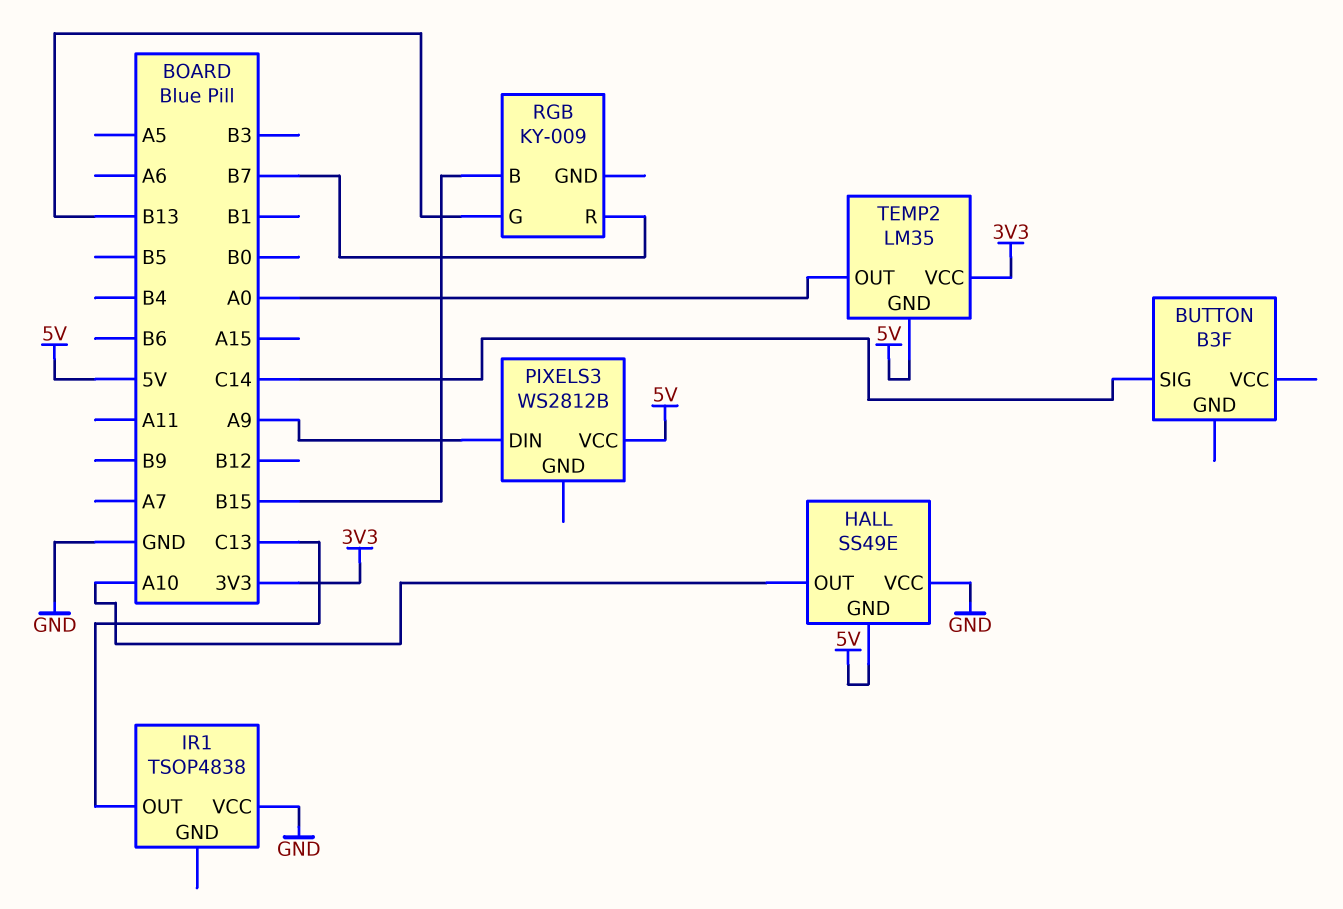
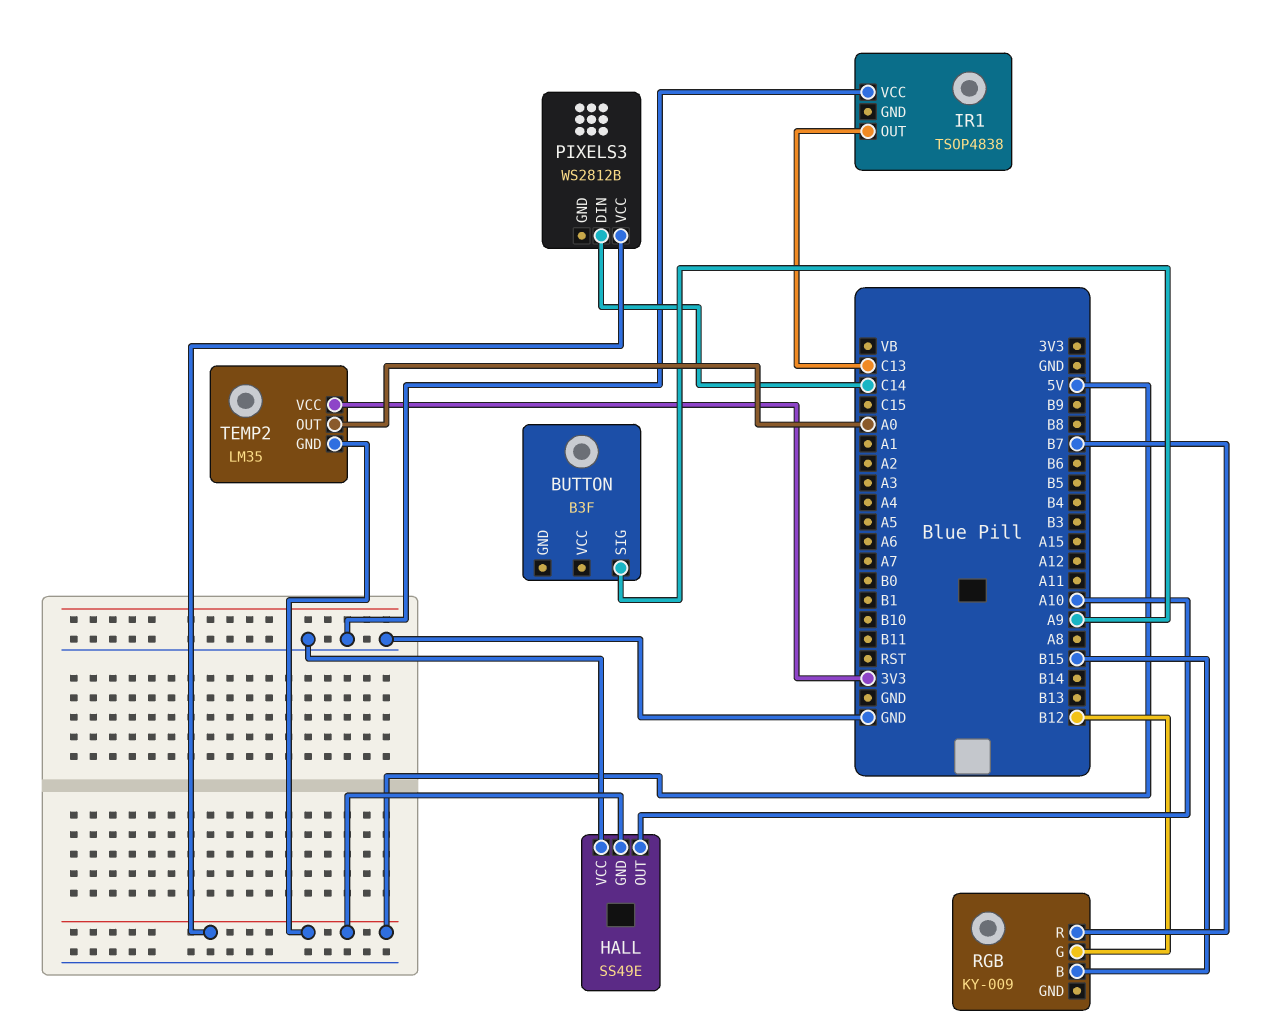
BUTTON pin SIG: C14 -> A9
PIXELS3 pin DIN: A9 -> C14
RGB pin G: B13 -> B12

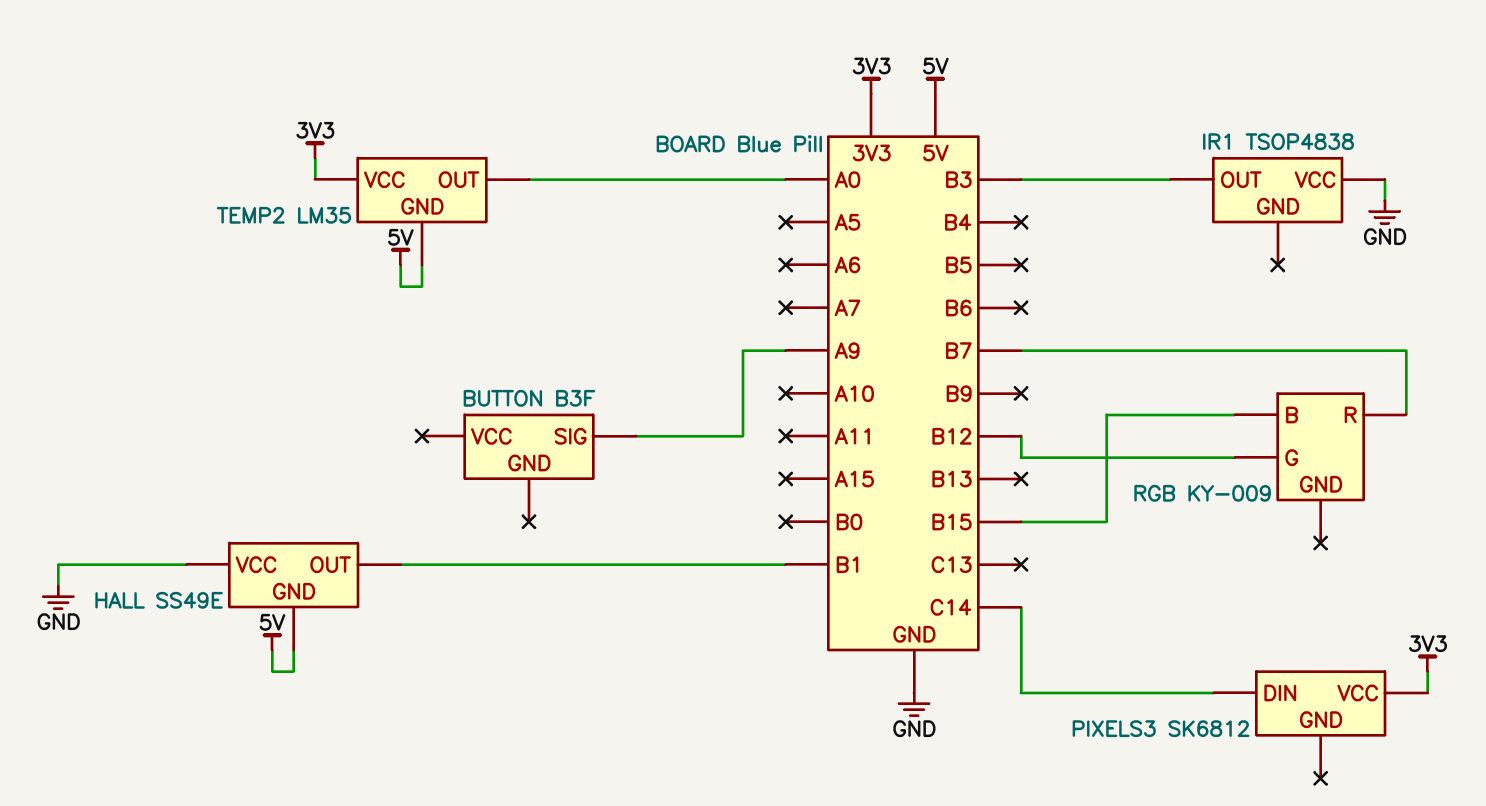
HALL pin OUT: A10 -> B1
IR1 pin OUT: C13 -> B3
PIXELS3: WS2812B -> SK6812
PIXELS3 pin VCC: 5V -> 3V3

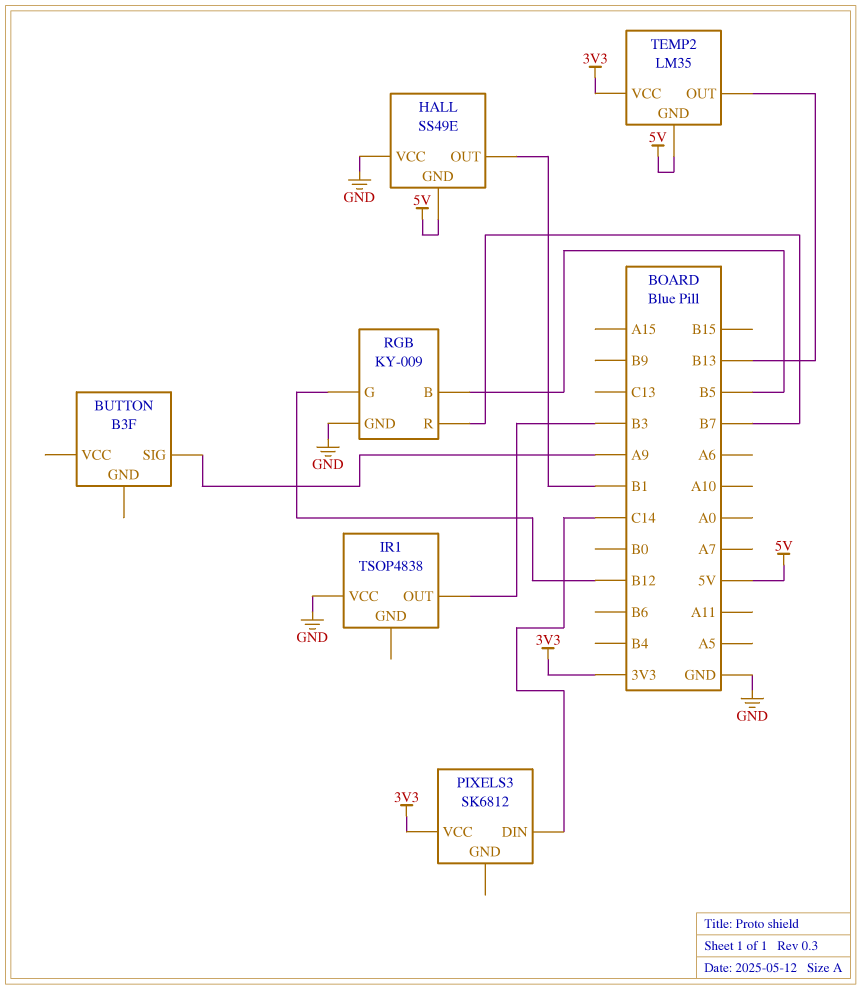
RGB pin B: B15 -> B5
RGB pin GND: none -> GND
TEMP2 pin OUT: A0 -> B13

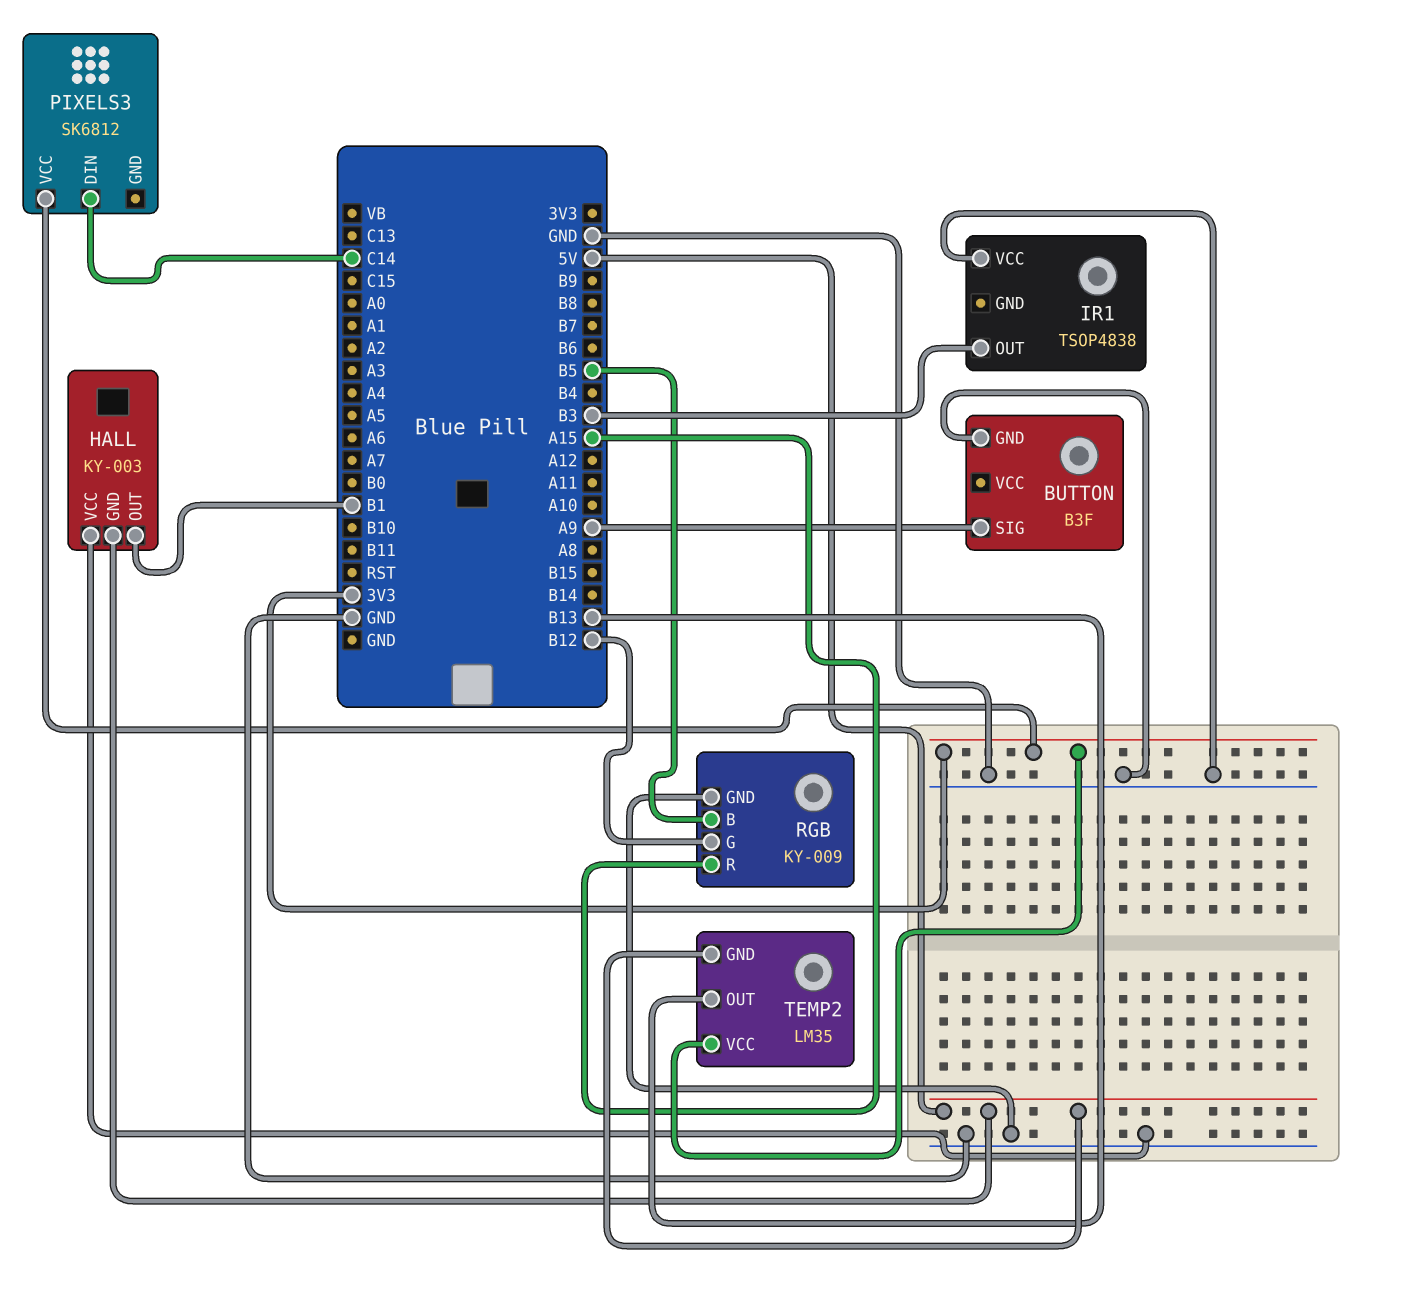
BUTTON pin GND: none -> GND
HALL: SS49E -> KY-003
RGB pin R: B7 -> A15

